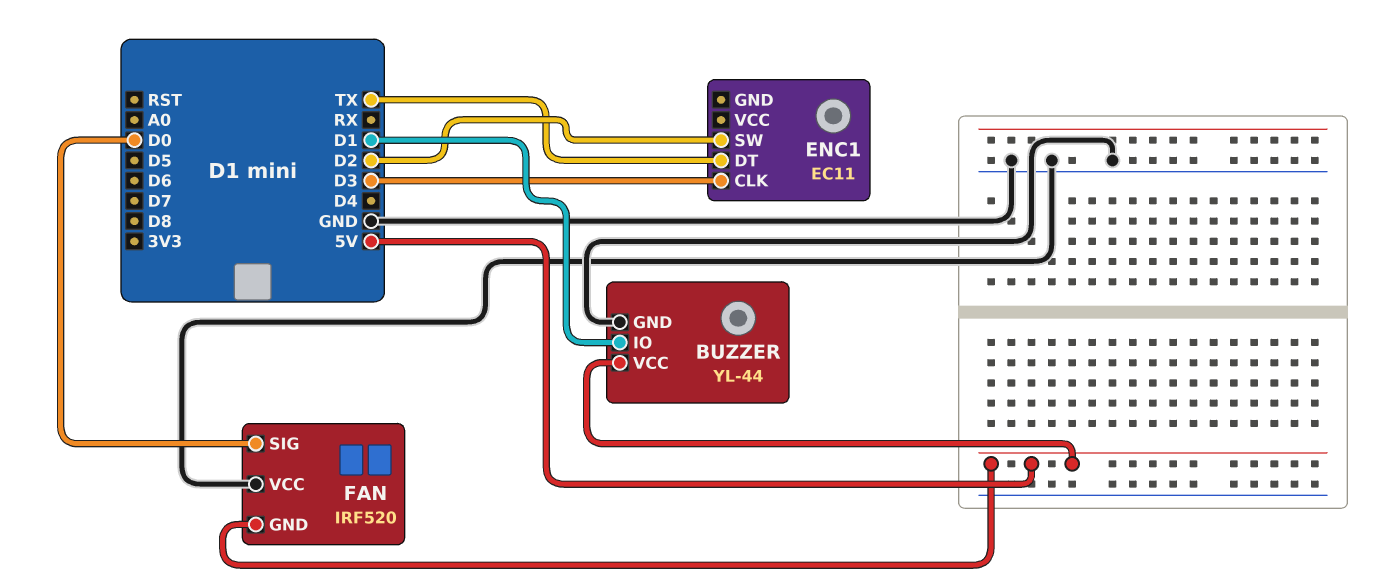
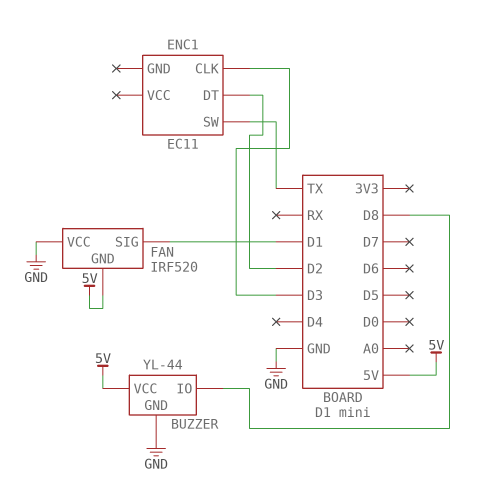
BUZZER pin IO: D1 -> D8
ENC1 pin DT: TX -> D2
ENC1 pin SW: D2 -> TX
FAN pin SIG: D0 -> D1

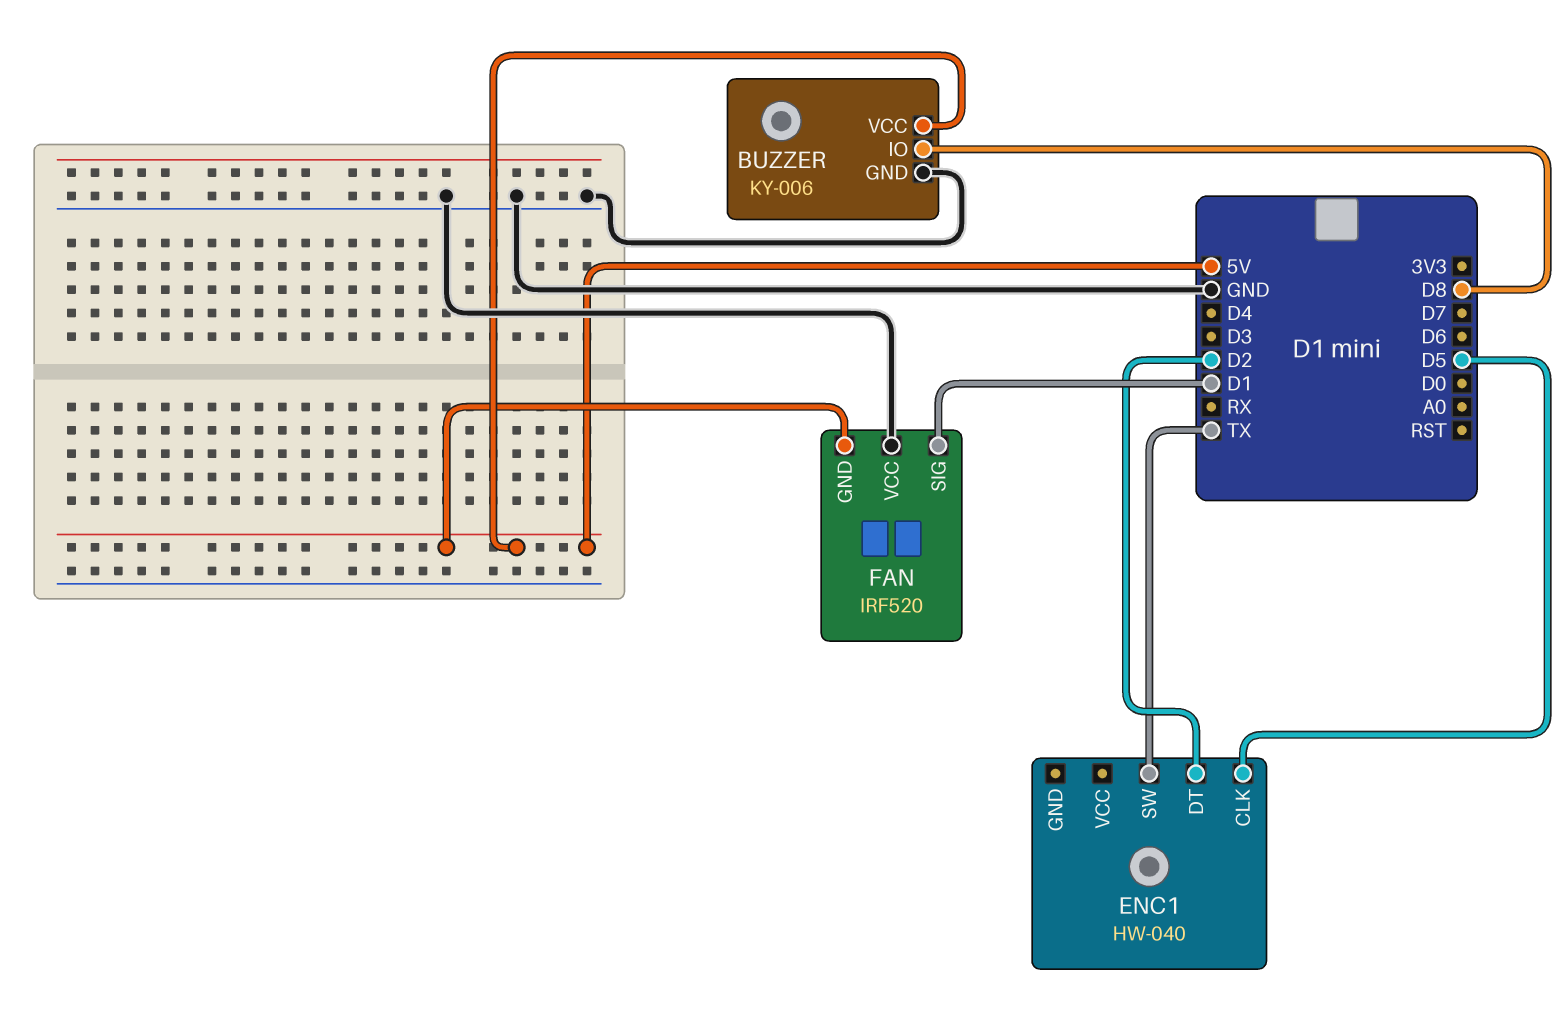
BUZZER: YL-44 -> KY-006
ENC1: EC11 -> HW-040
ENC1 pin CLK: D3 -> D5

